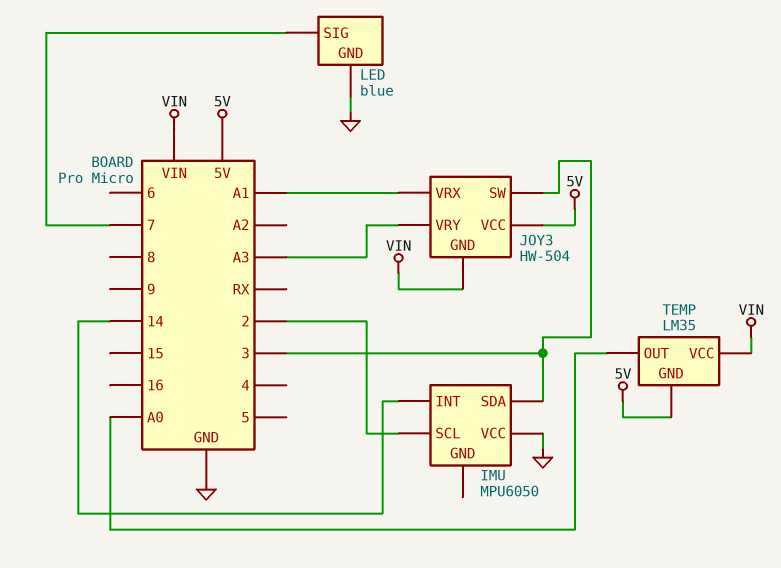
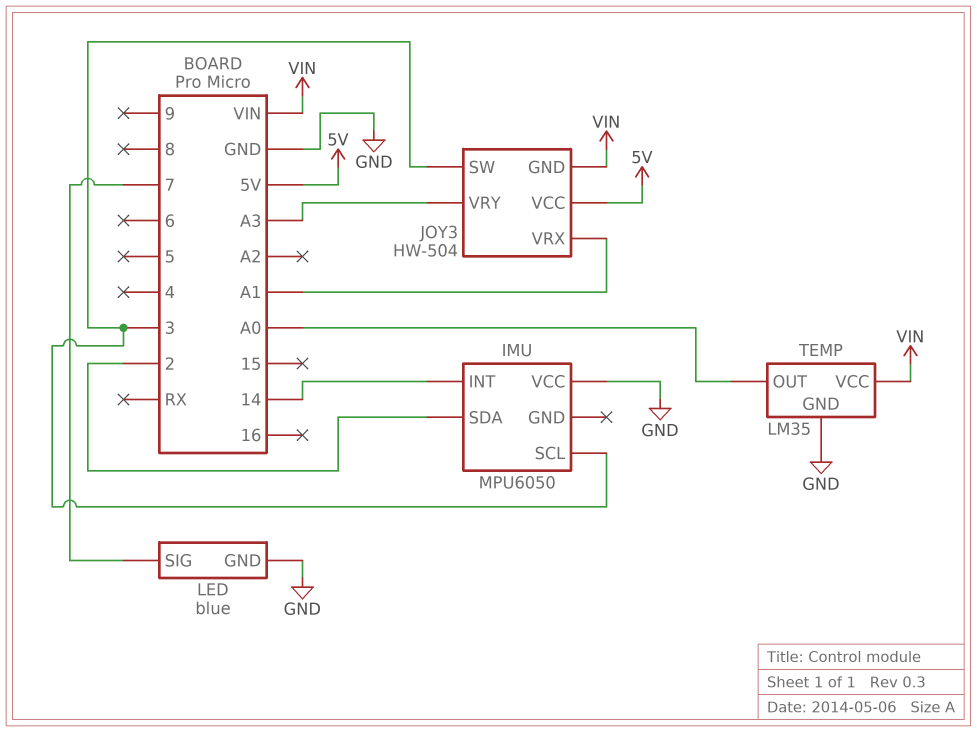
IMU pin SCL: 2 -> 3
IMU pin SDA: 3 -> 2
TEMP pin GND: 5V -> GND

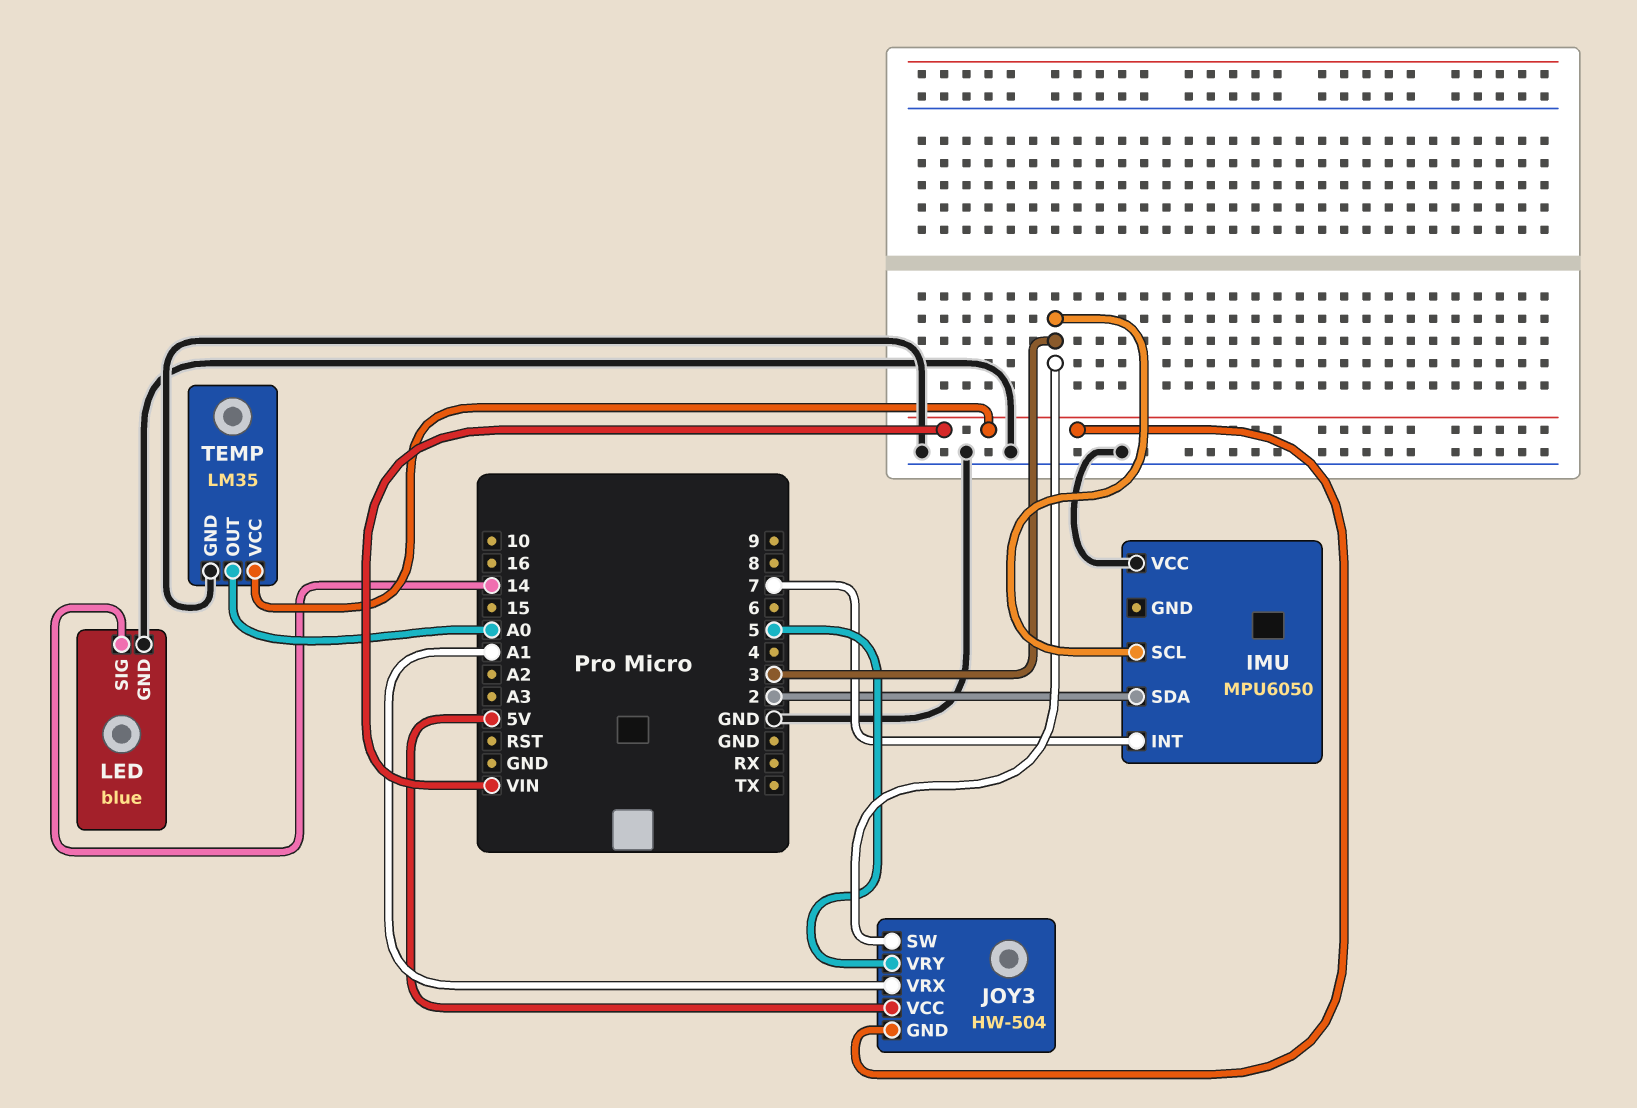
IMU pin INT: 14 -> 7
JOY3 pin VRY: A3 -> 5
LED pin SIG: 7 -> 14

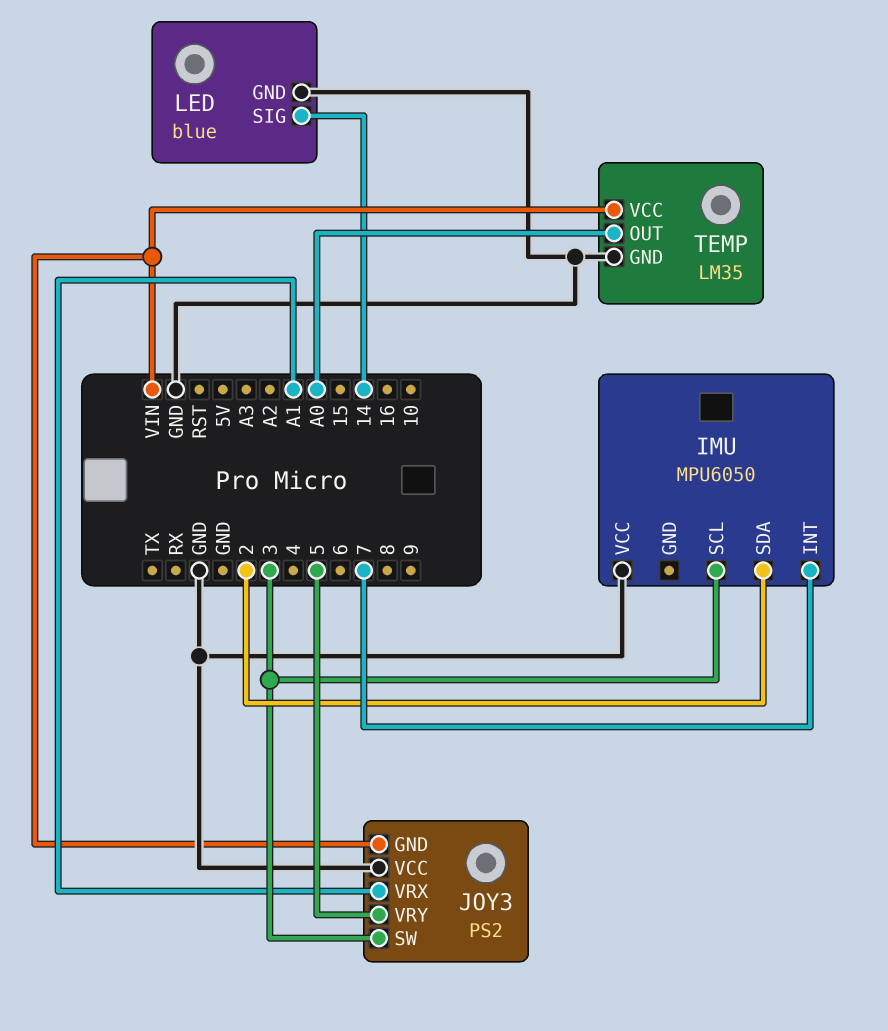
JOY3: HW-504 -> PS2
JOY3 pin VCC: 5V -> GND

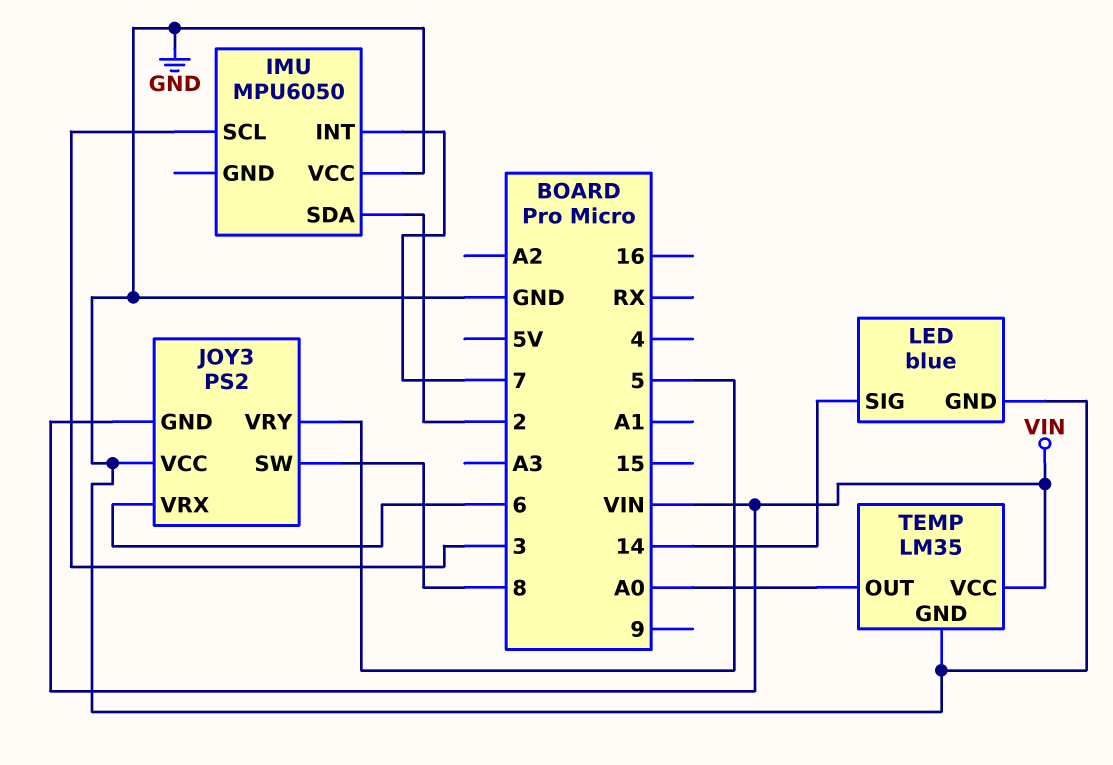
JOY3 pin SW: 3 -> 8
JOY3 pin VRX: A1 -> 6

